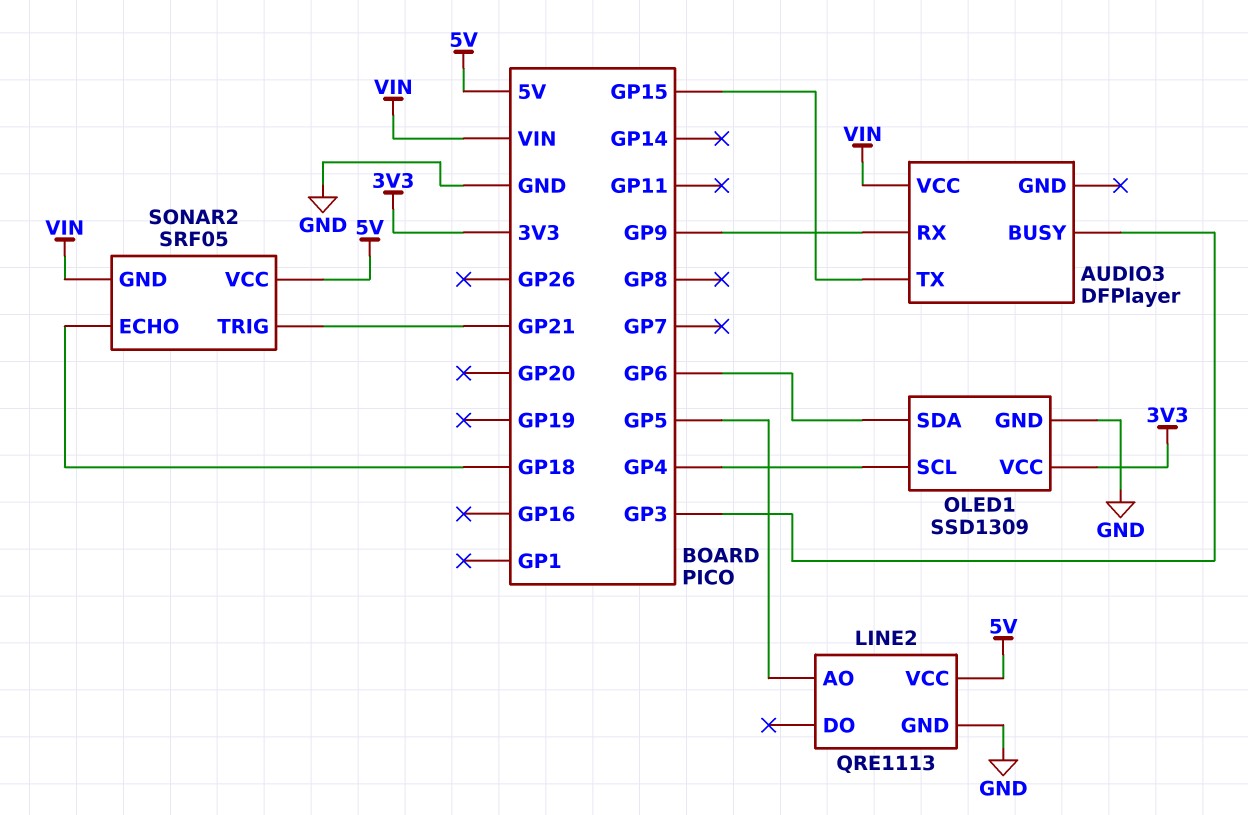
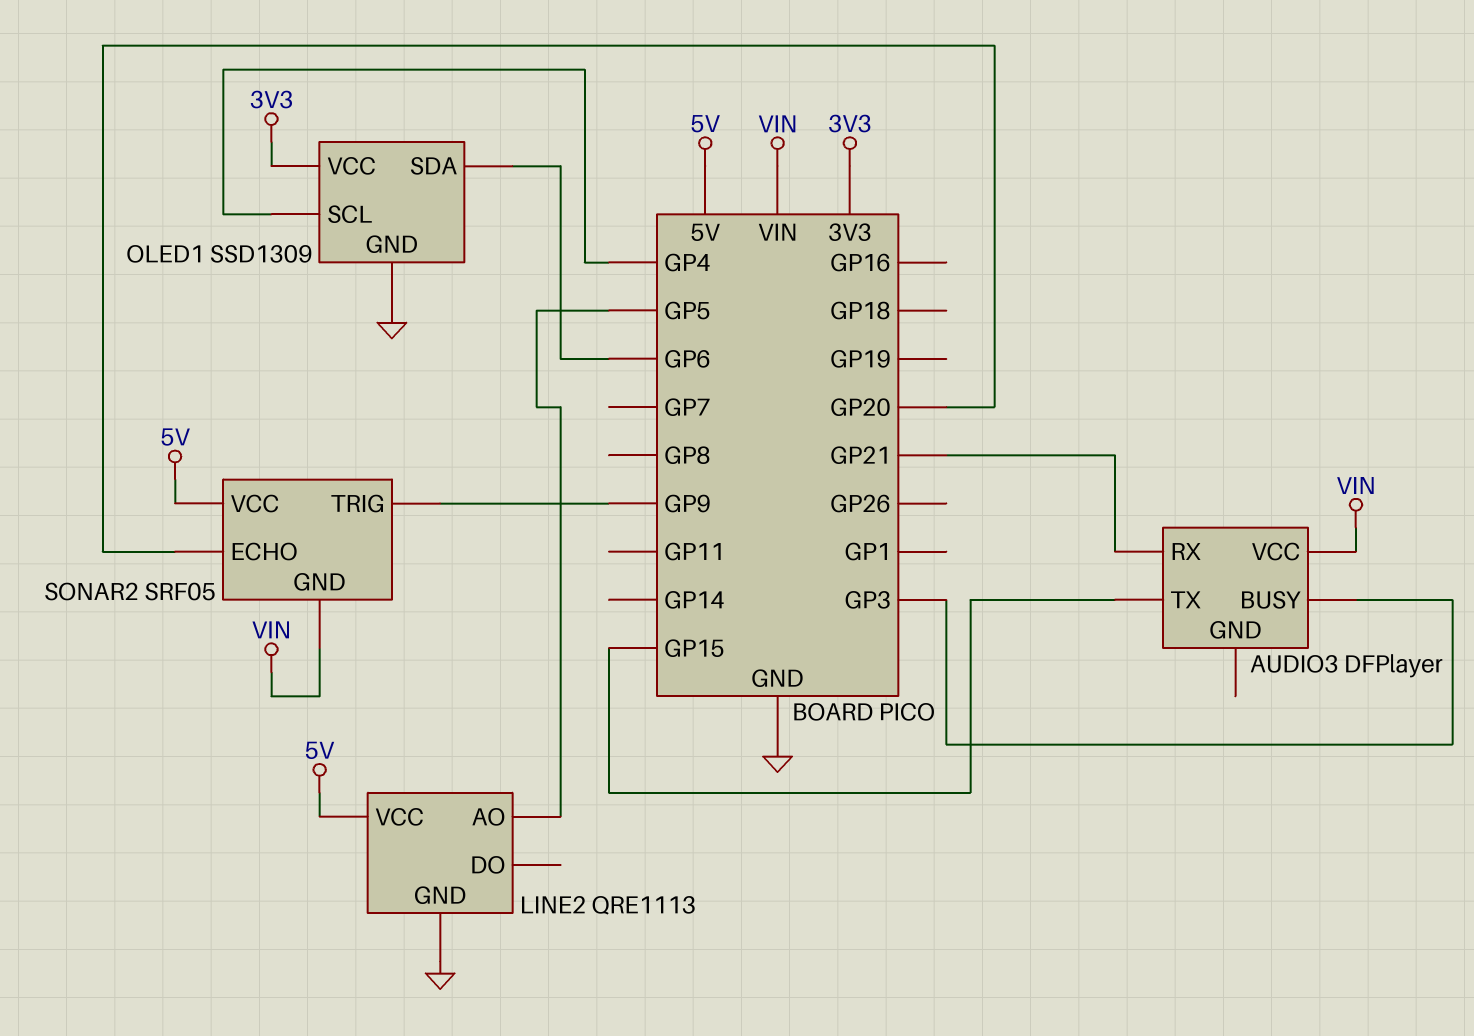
AUDIO3 pin RX: GP9 -> GP21
SONAR2 pin ECHO: GP18 -> GP20
SONAR2 pin TRIG: GP21 -> GP9

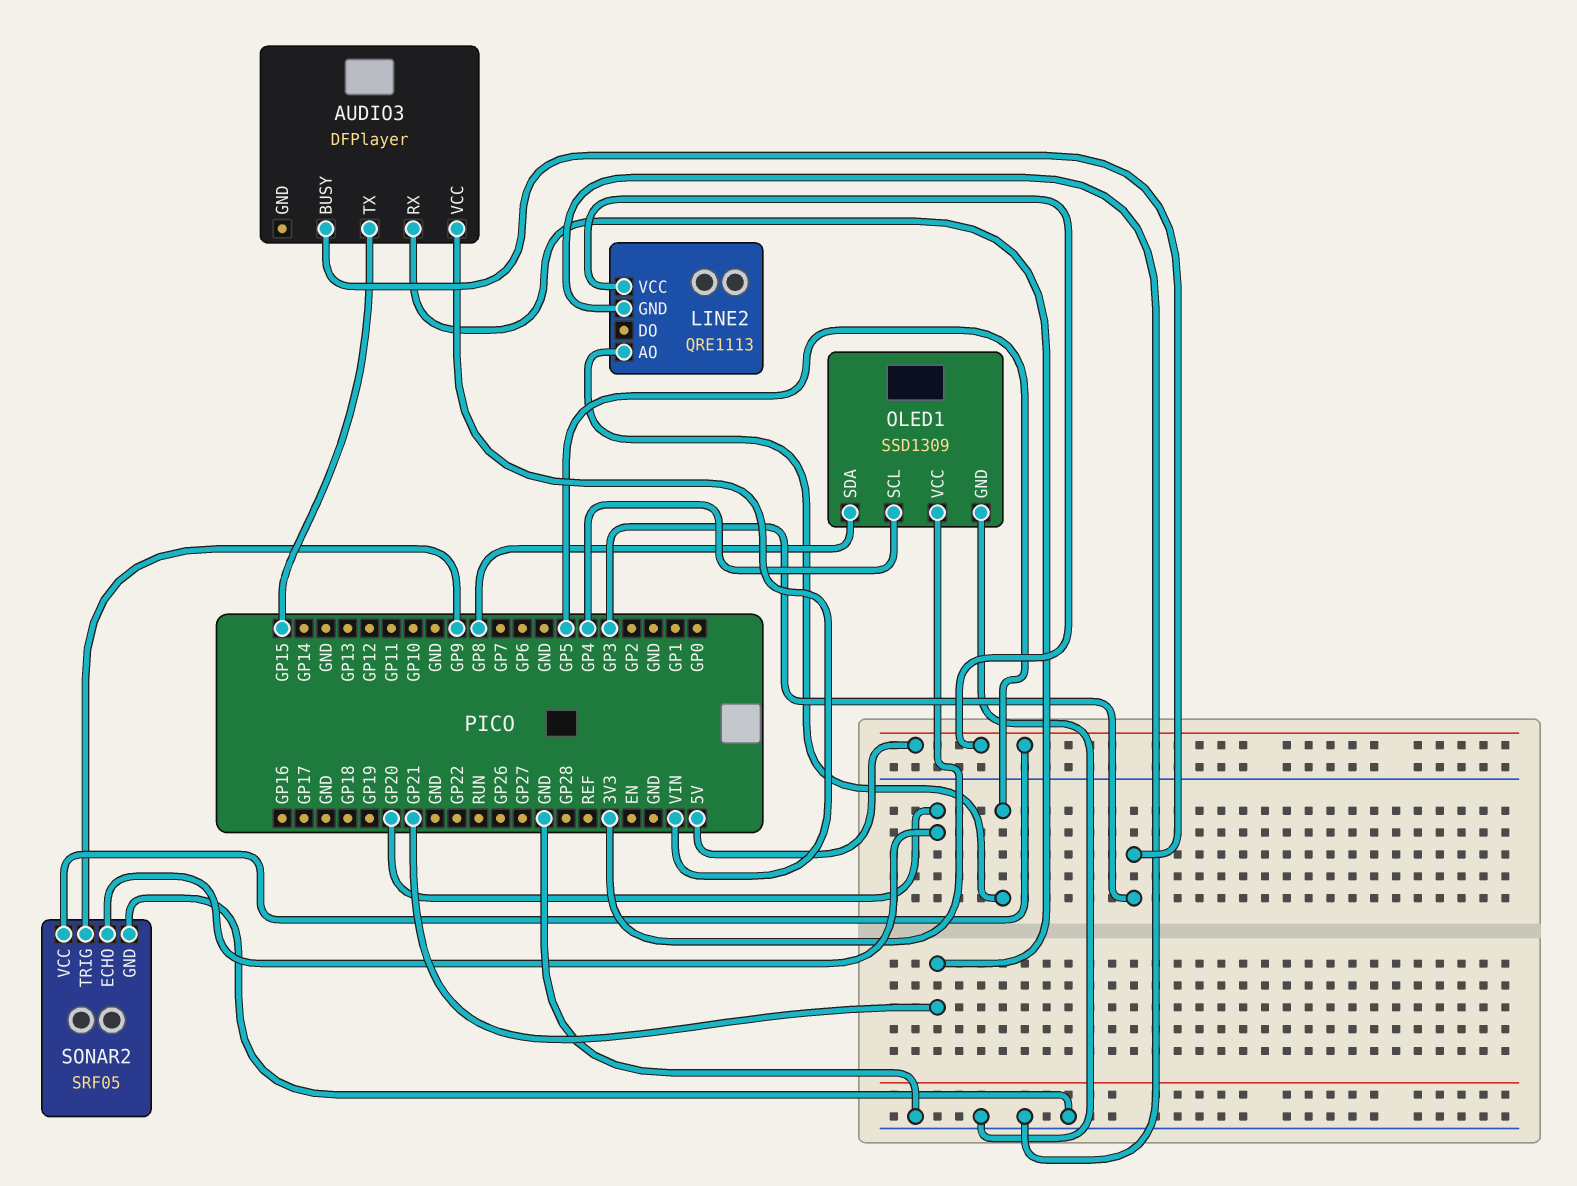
OLED1 pin SDA: GP6 -> GP8
SONAR2 pin GND: VIN -> GND

